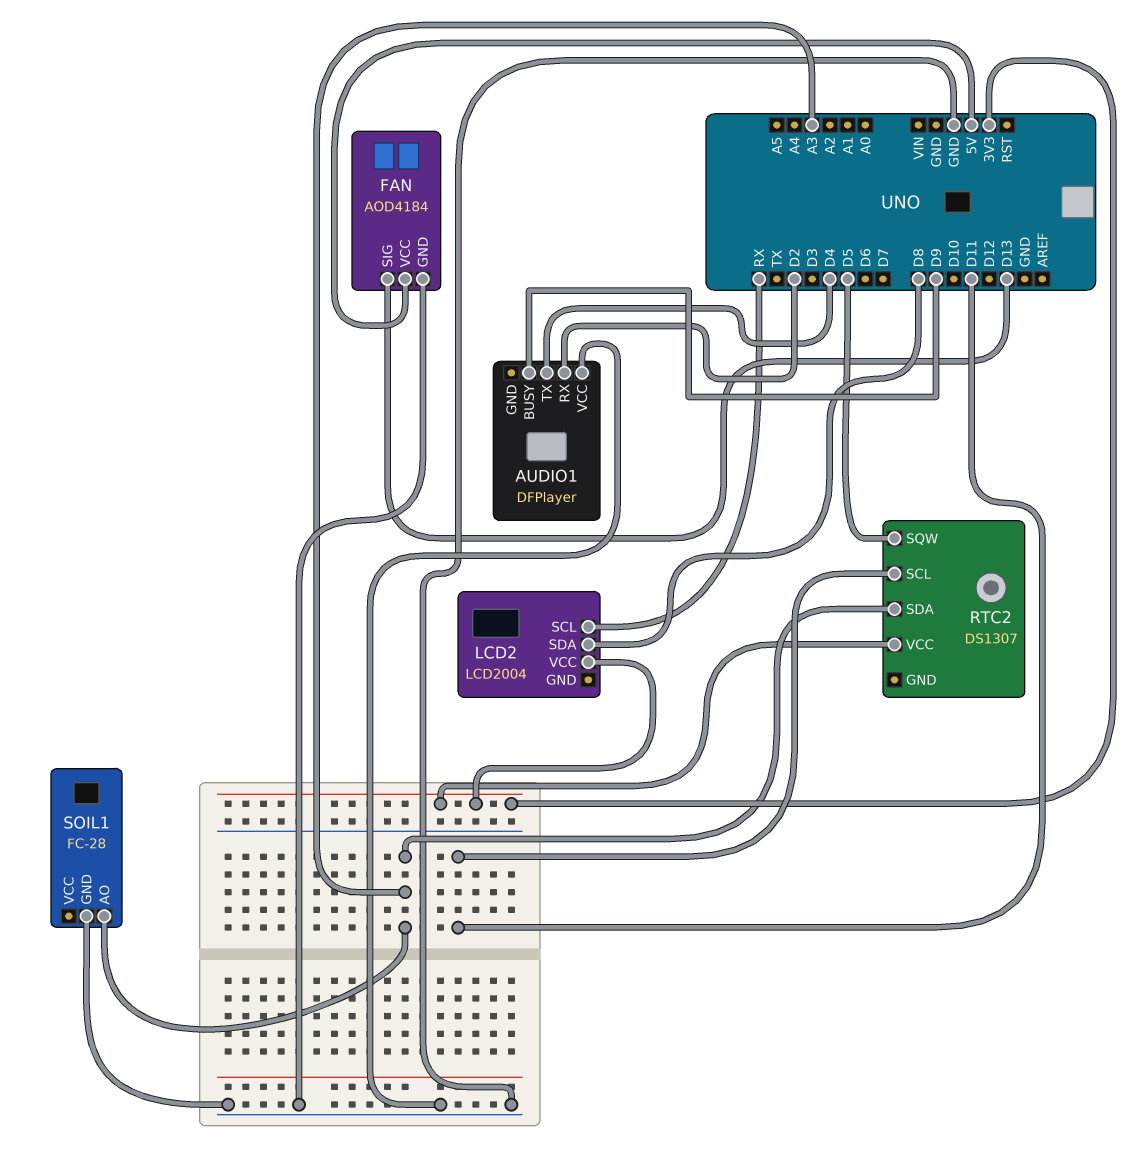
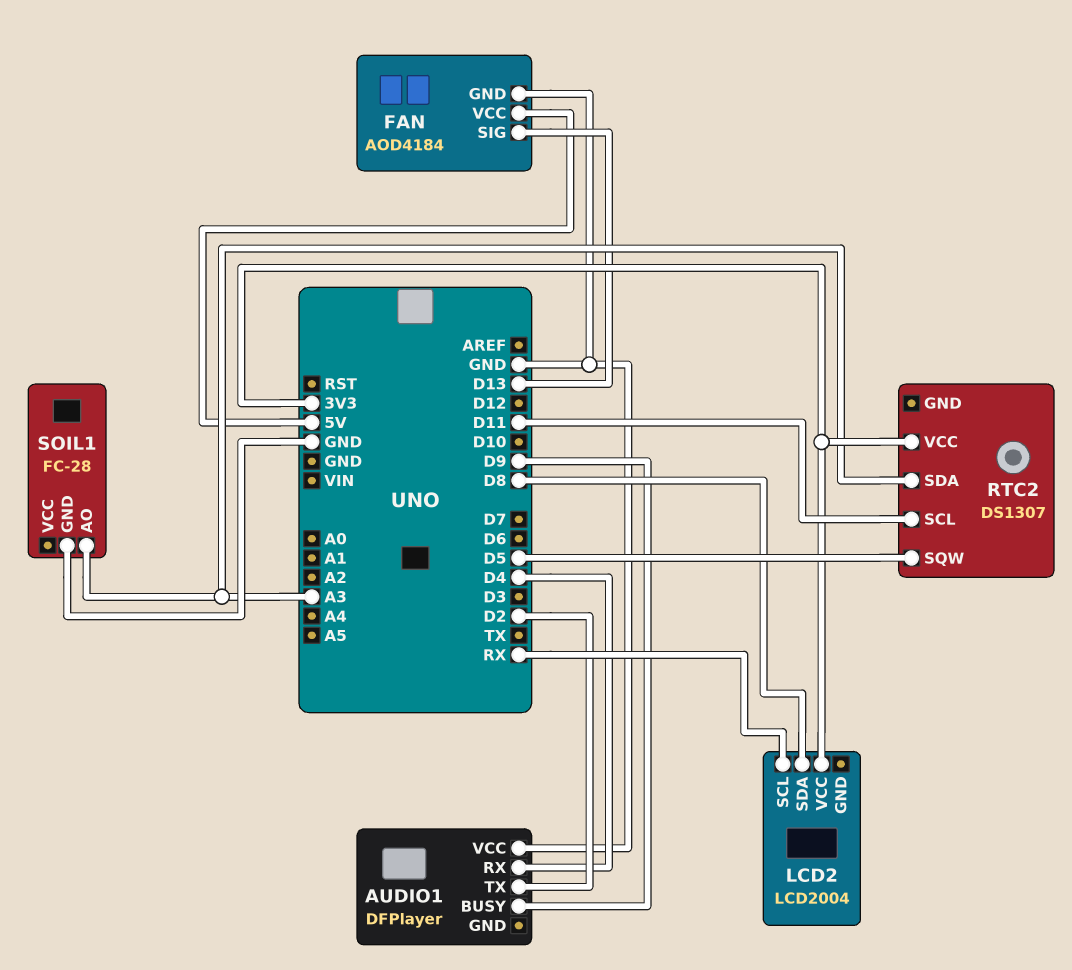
AUDIO1 pin RX: D2 -> D4
AUDIO1 pin TX: D4 -> D2

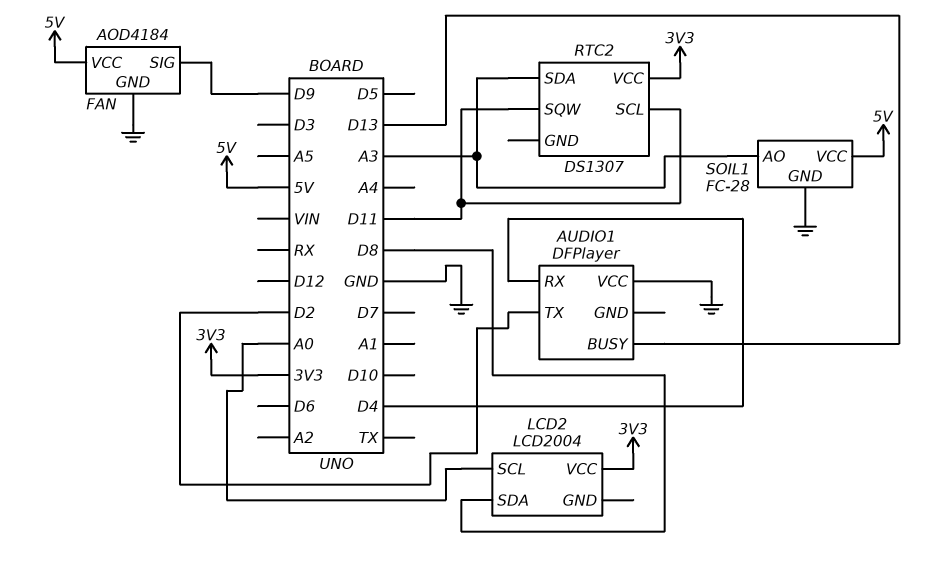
AUDIO1 pin BUSY: D9 -> D13
FAN pin SIG: D13 -> D9
LCD2 pin SCL: RX -> A0
RTC2 pin SQW: D5 -> D11
SOIL1 pin VCC: none -> 5V

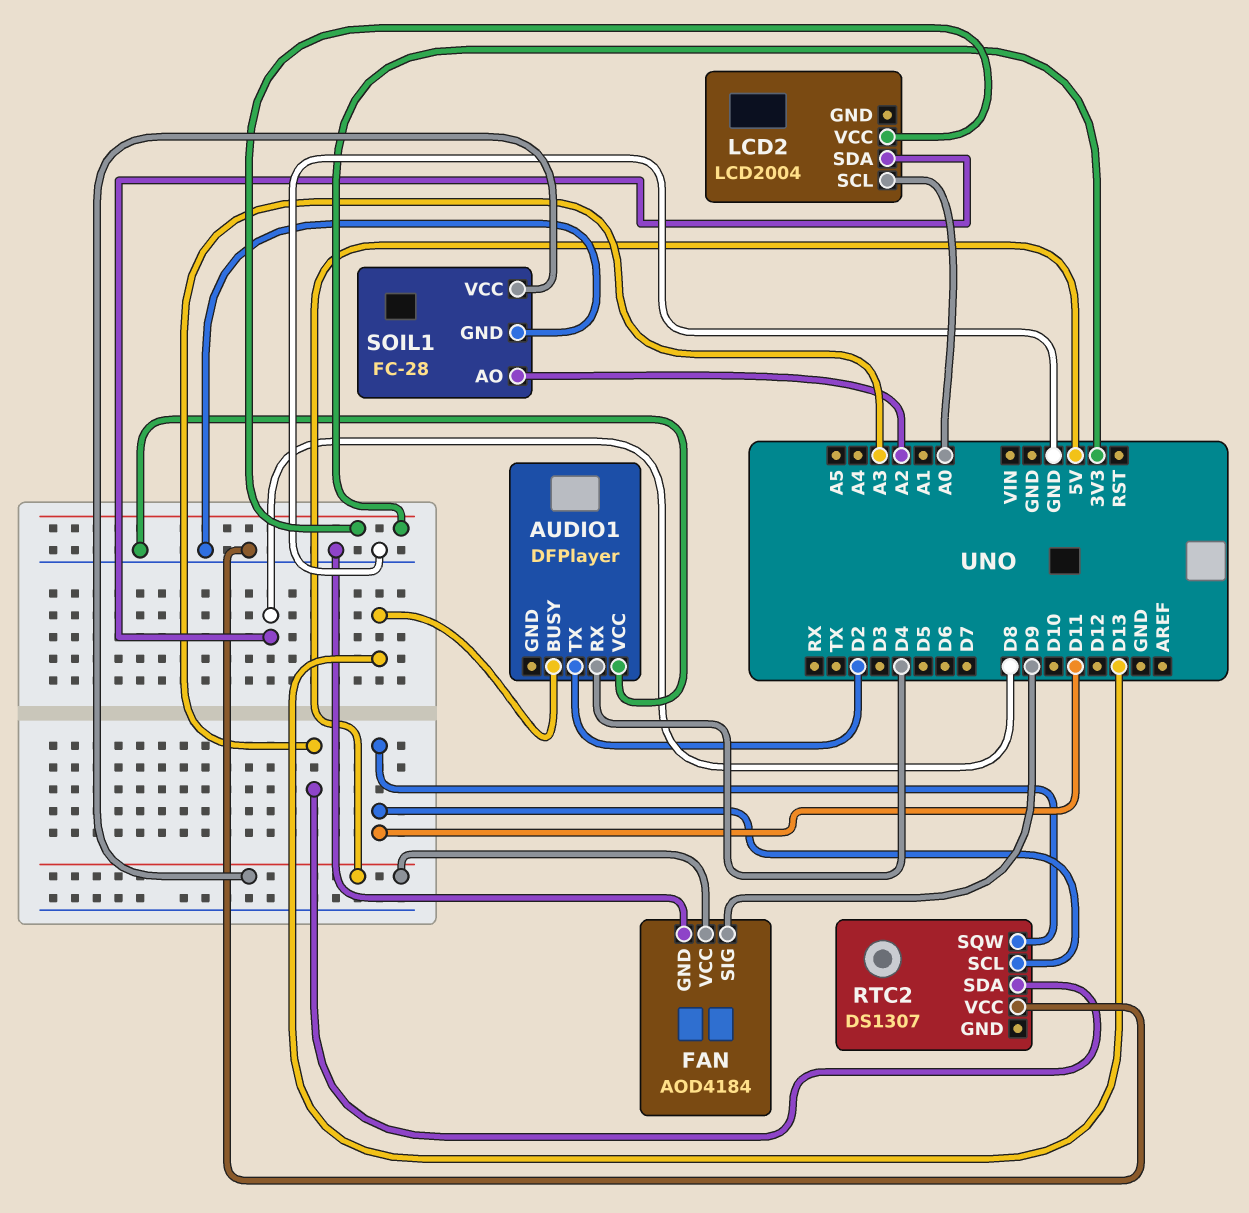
RTC2 pin VCC: 3V3 -> GND
SOIL1 pin AO: A3 -> A2

